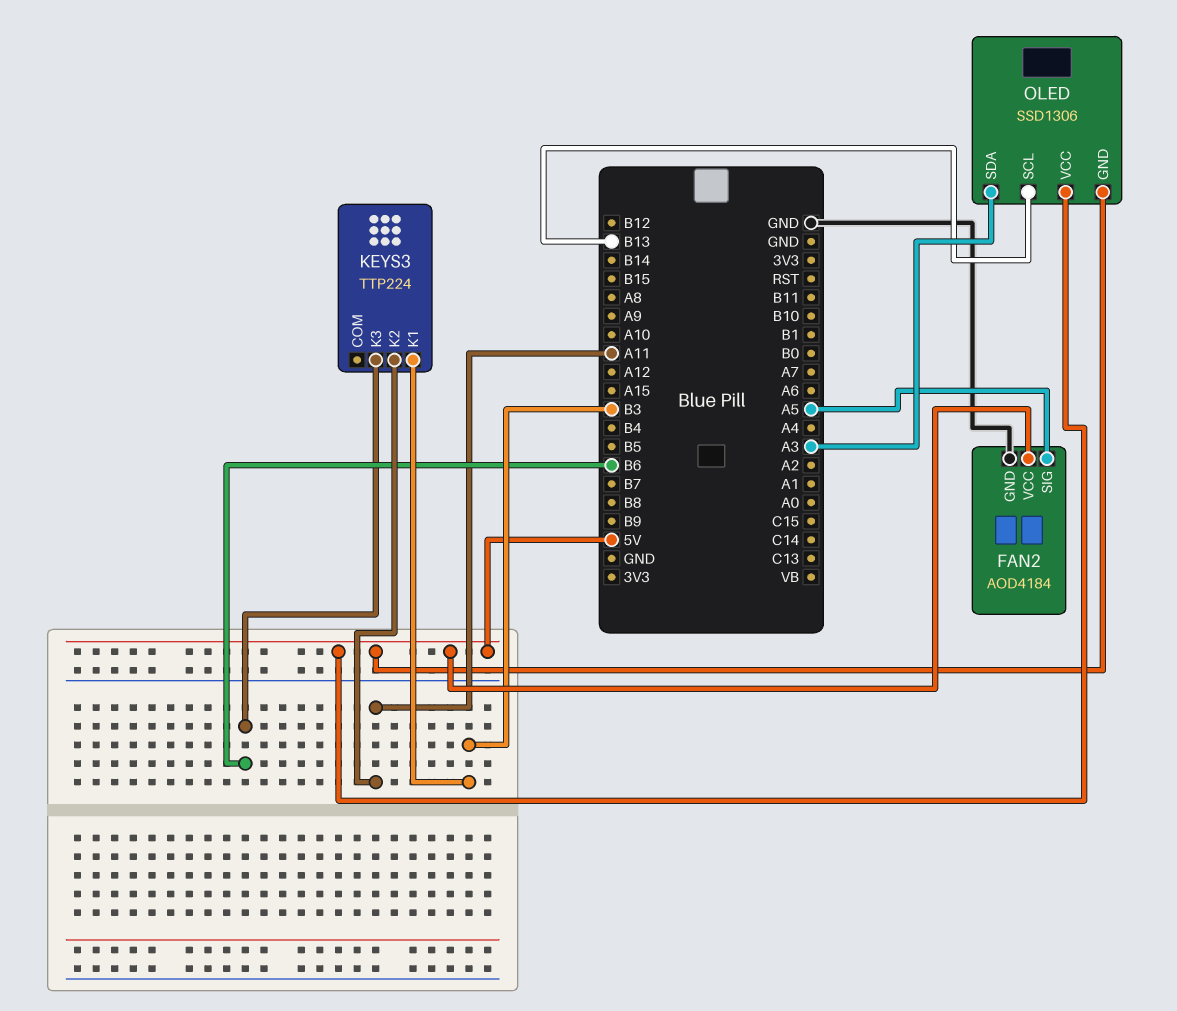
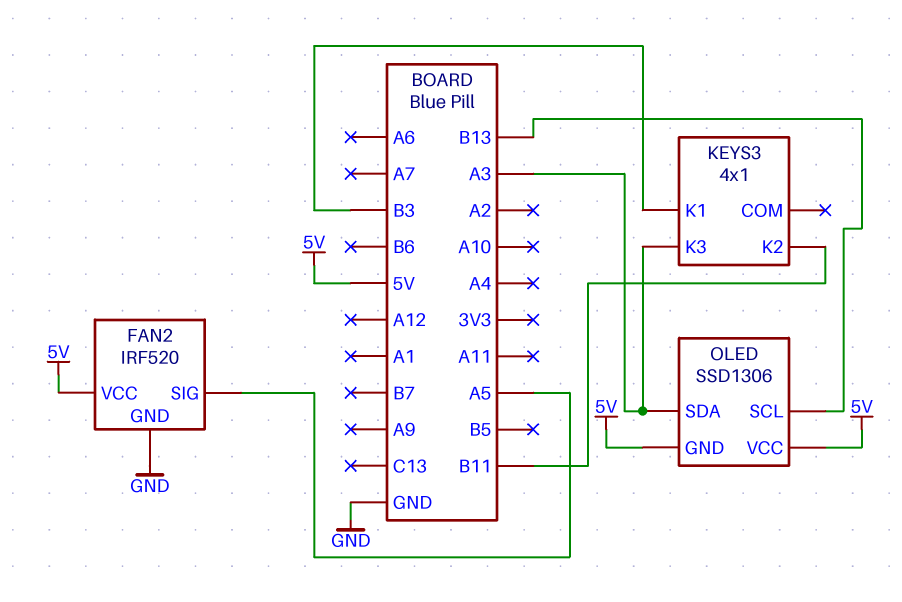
FAN2: AOD4184 -> IRF520
KEYS3: TTP224 -> 4x1
KEYS3 pin K2: A11 -> B11
KEYS3 pin K3: B6 -> A3

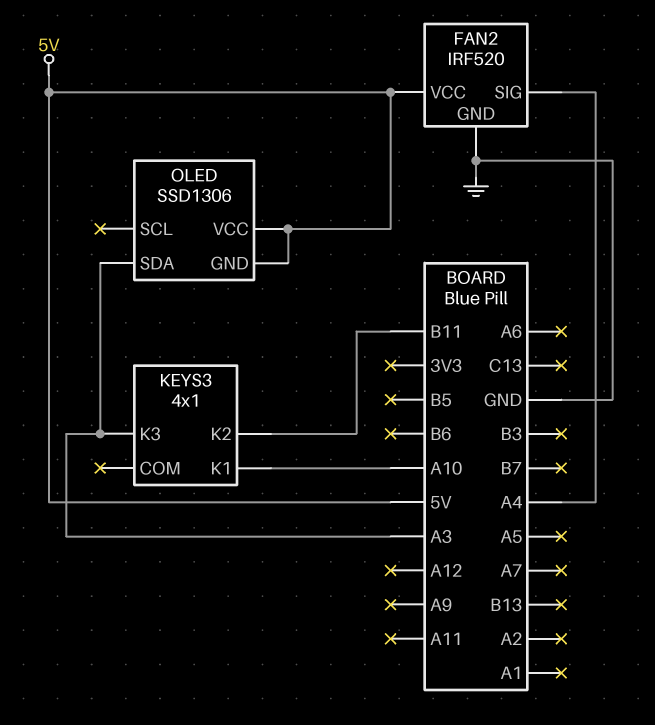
FAN2 pin SIG: A5 -> A4
KEYS3 pin K1: B3 -> A10
OLED pin SCL: B13 -> none

